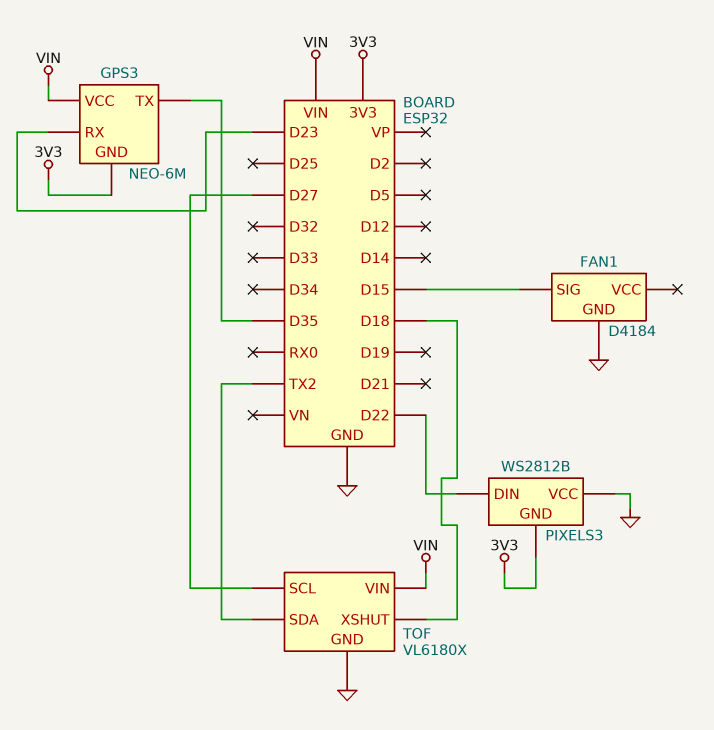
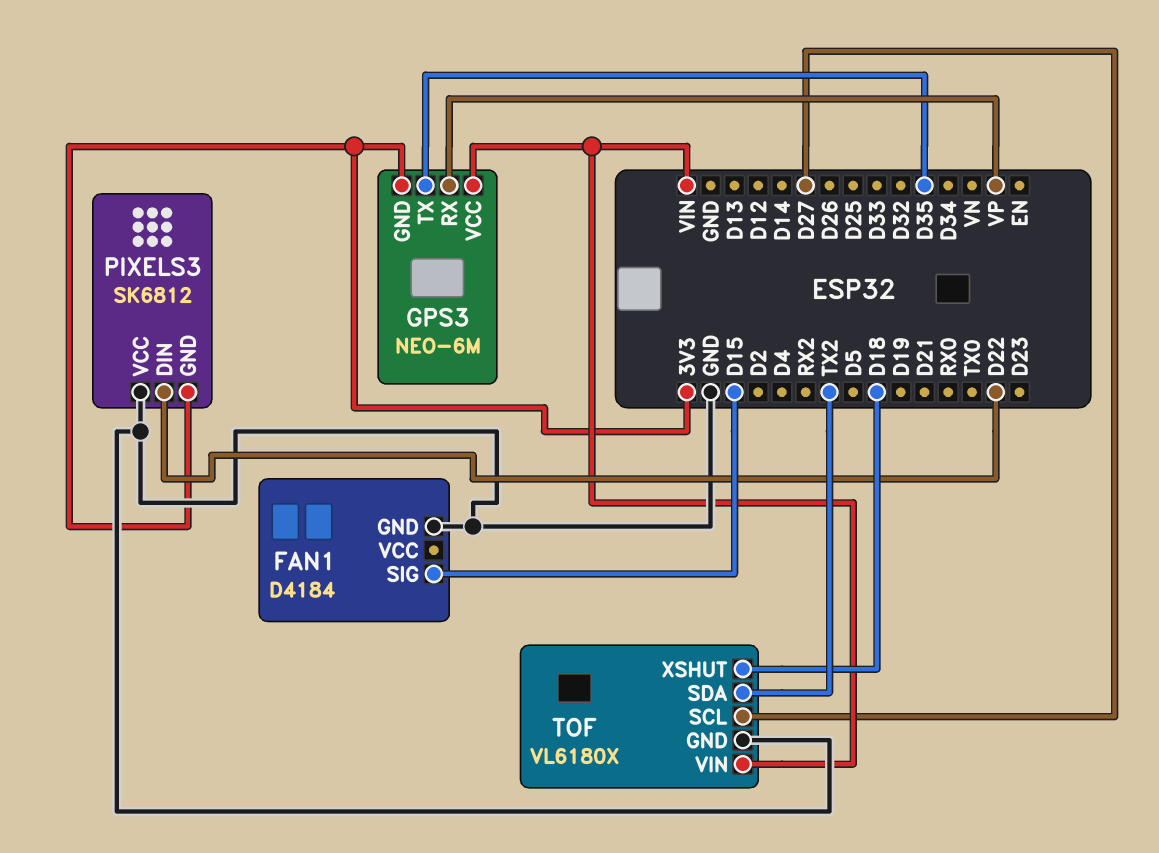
GPS3 pin RX: D23 -> VP
PIXELS3: WS2812B -> SK6812

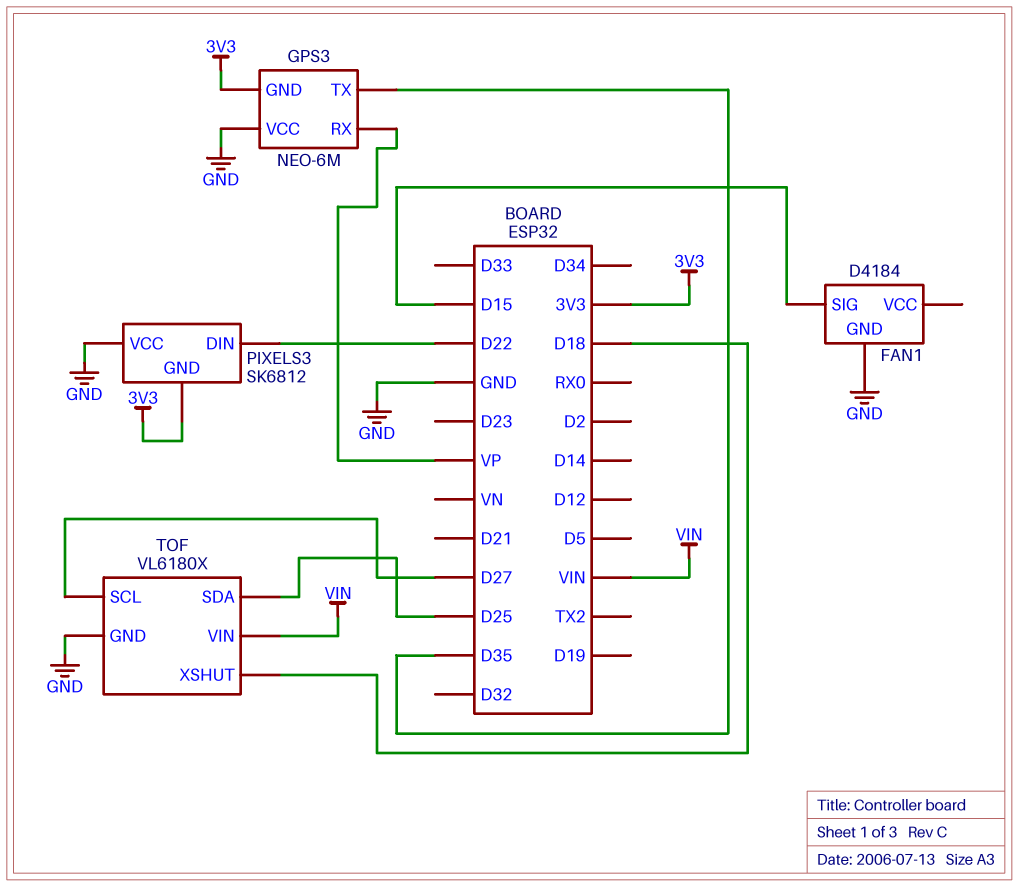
GPS3 pin VCC: VIN -> GND
TOF pin SDA: TX2 -> D25

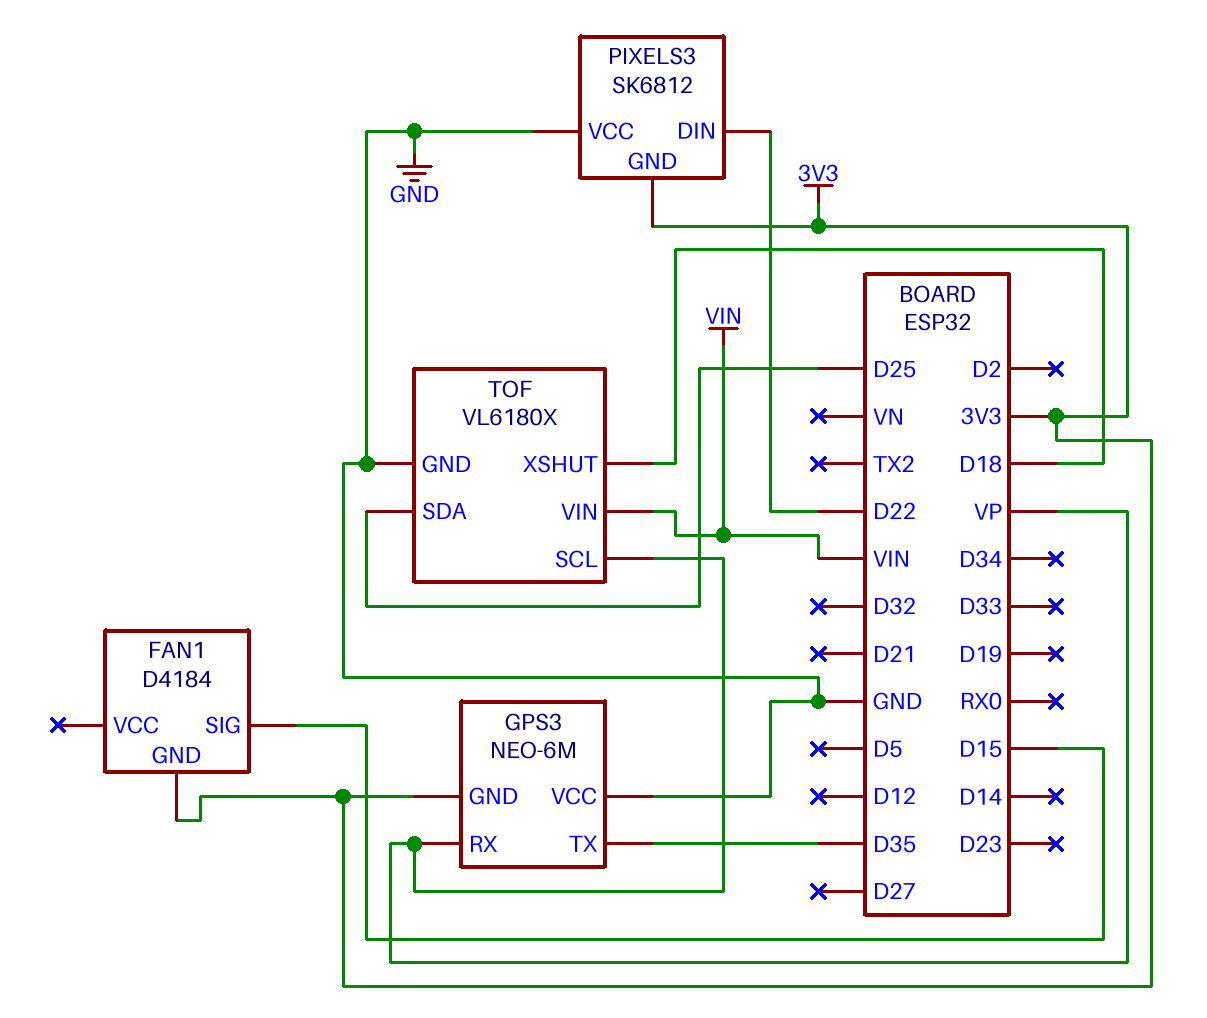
FAN1 pin GND: GND -> 3V3
TOF pin SCL: D27 -> VP

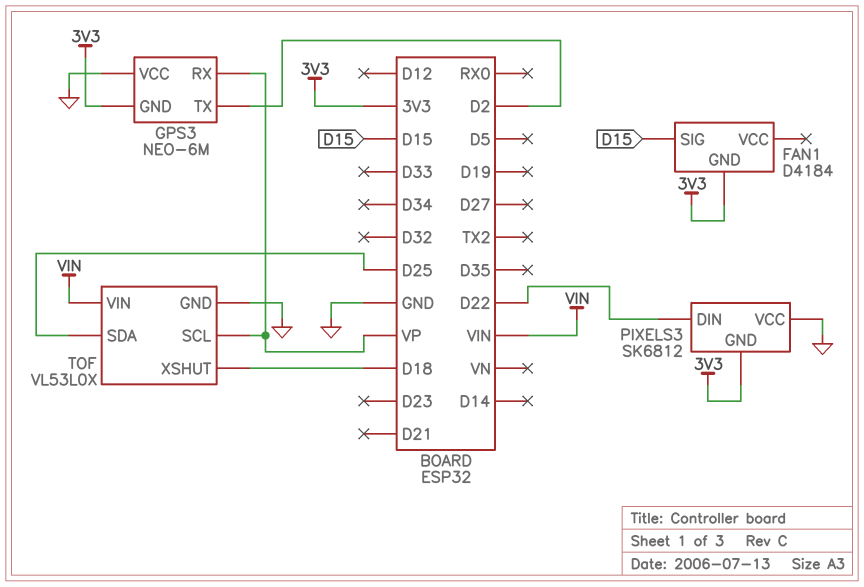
GPS3 pin TX: D35 -> D2
TOF: VL6180X -> VL53L0X

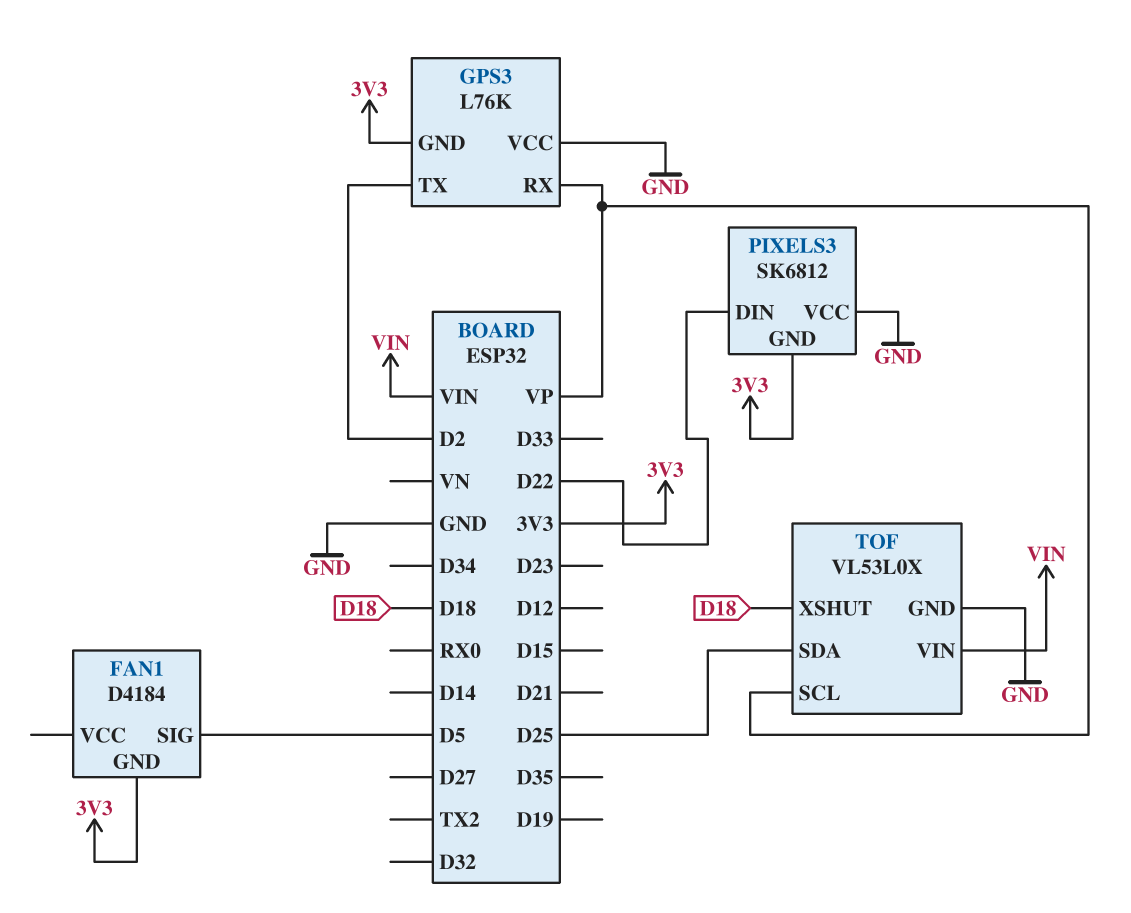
FAN1 pin SIG: D15 -> D5
GPS3: NEO-6M -> L76K

